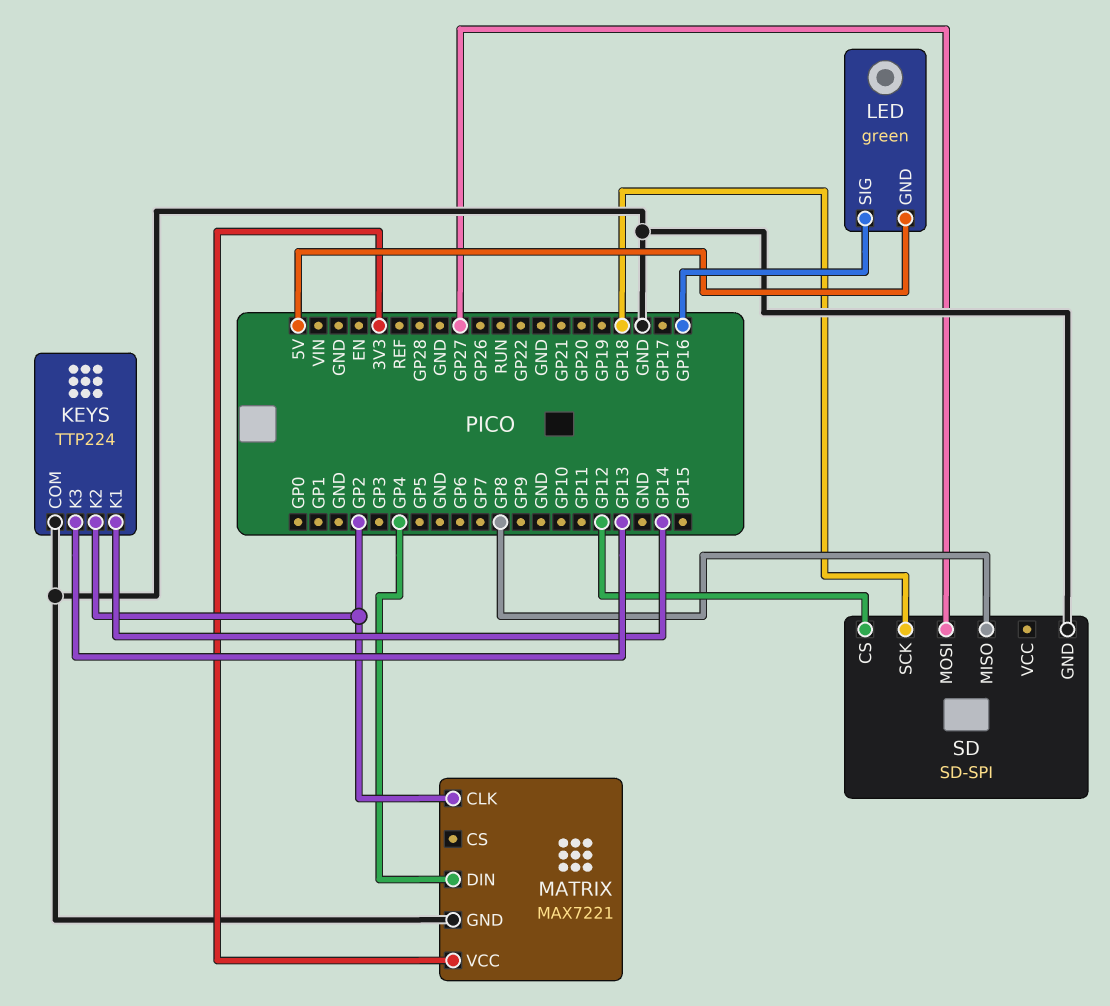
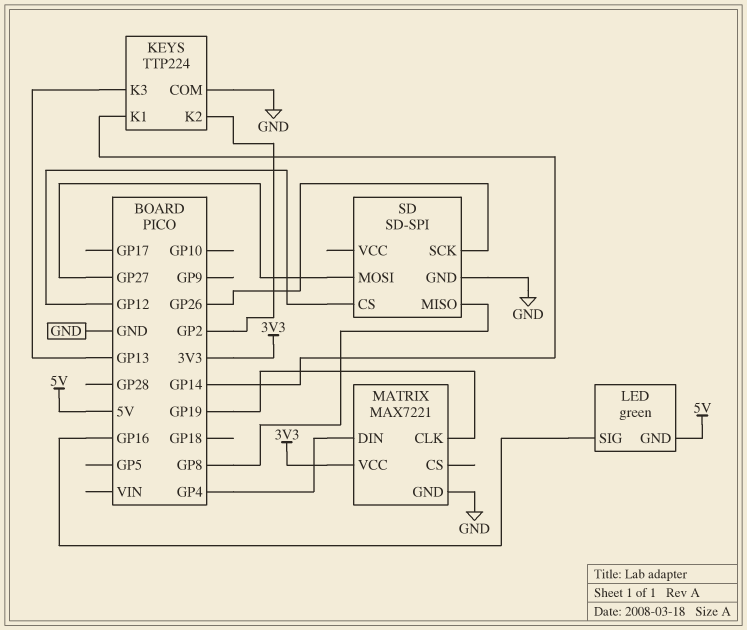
MATRIX pin CLK: GP2 -> GP19
SD pin SCK: GP18 -> GP26

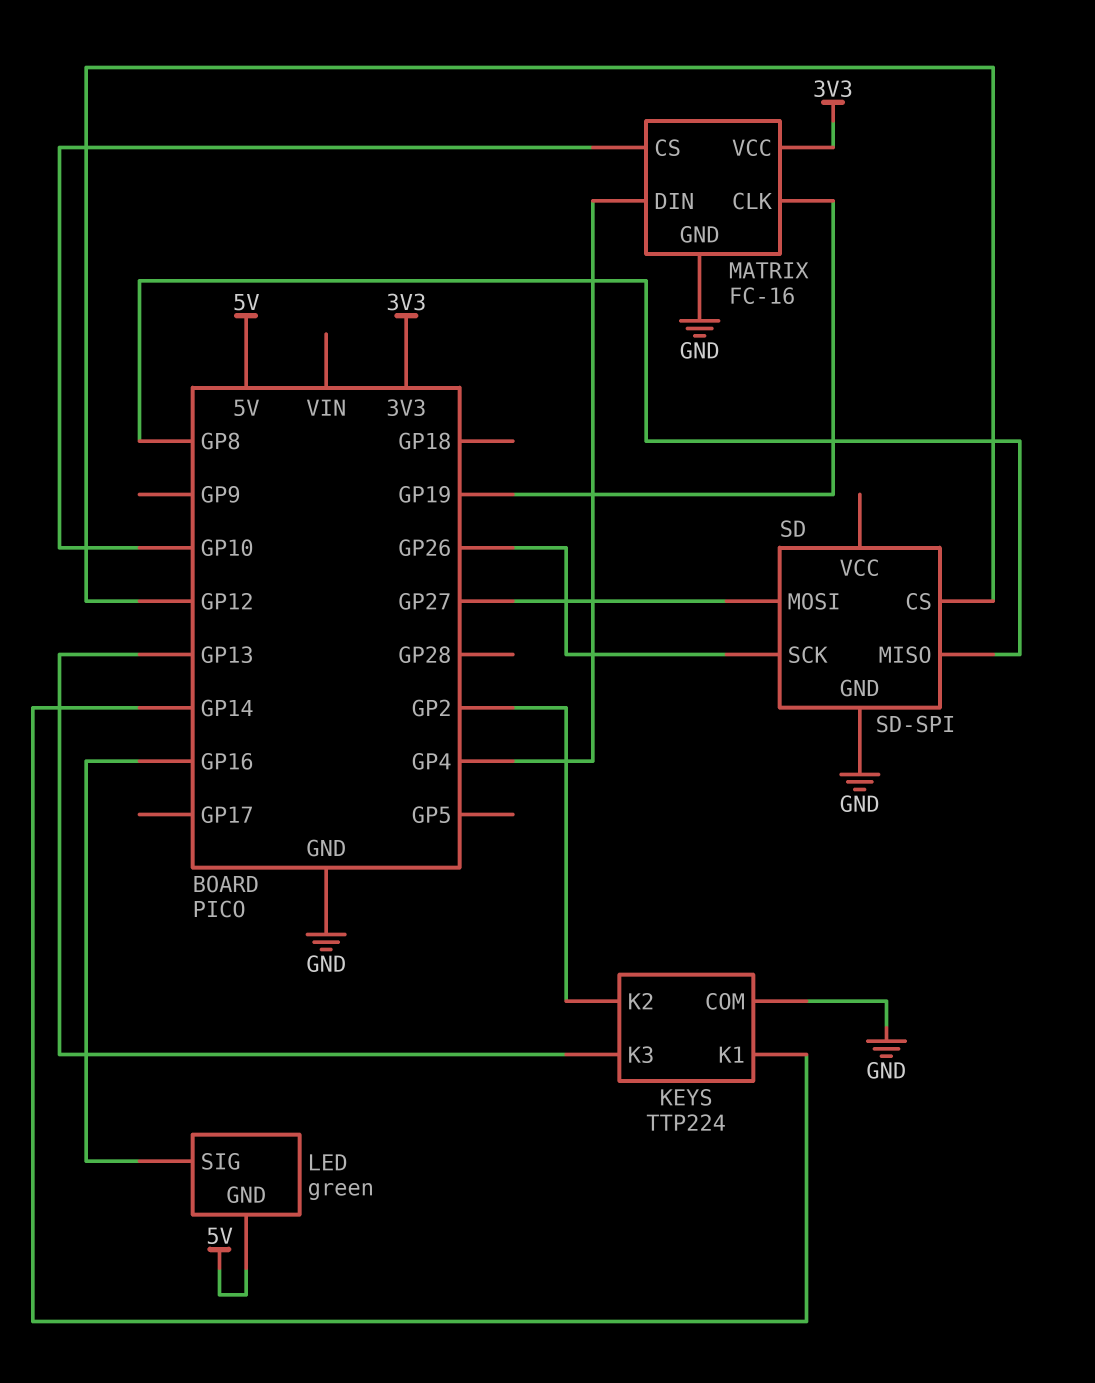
MATRIX: MAX7221 -> FC-16
MATRIX pin CS: none -> GP10

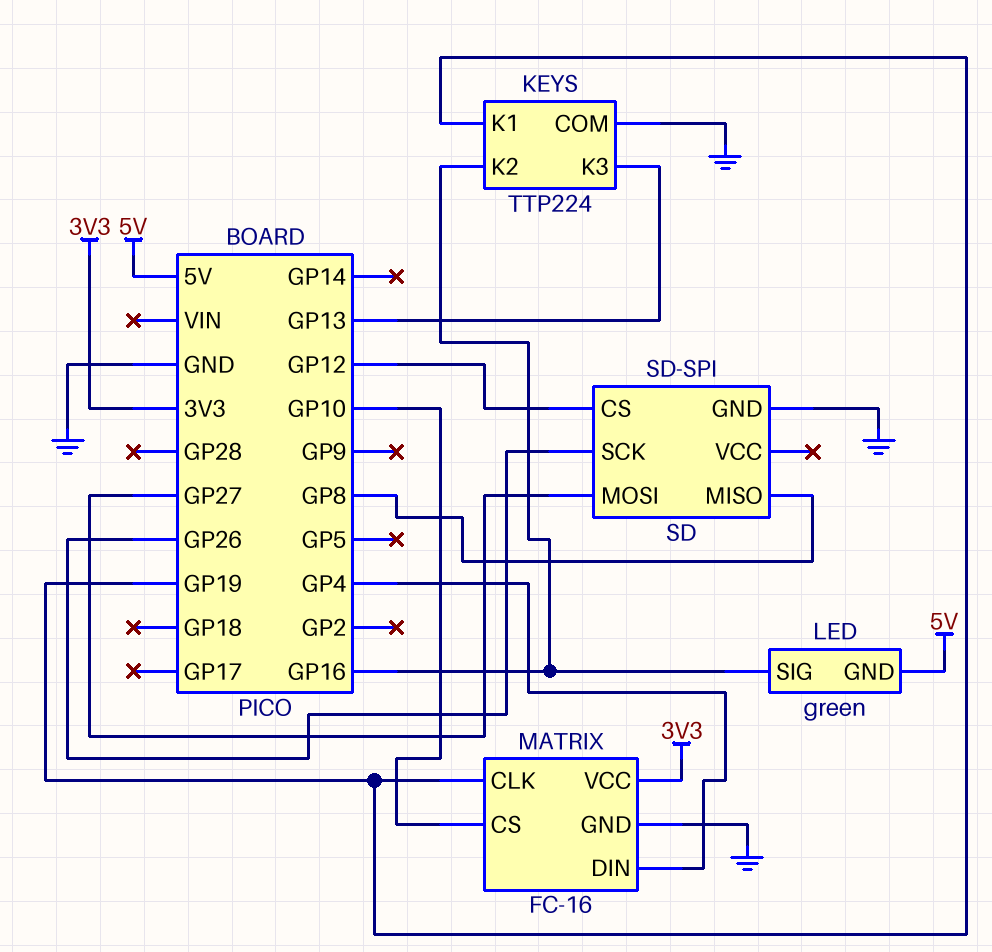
KEYS pin K1: GP14 -> GP19
KEYS pin K2: GP2 -> GP16

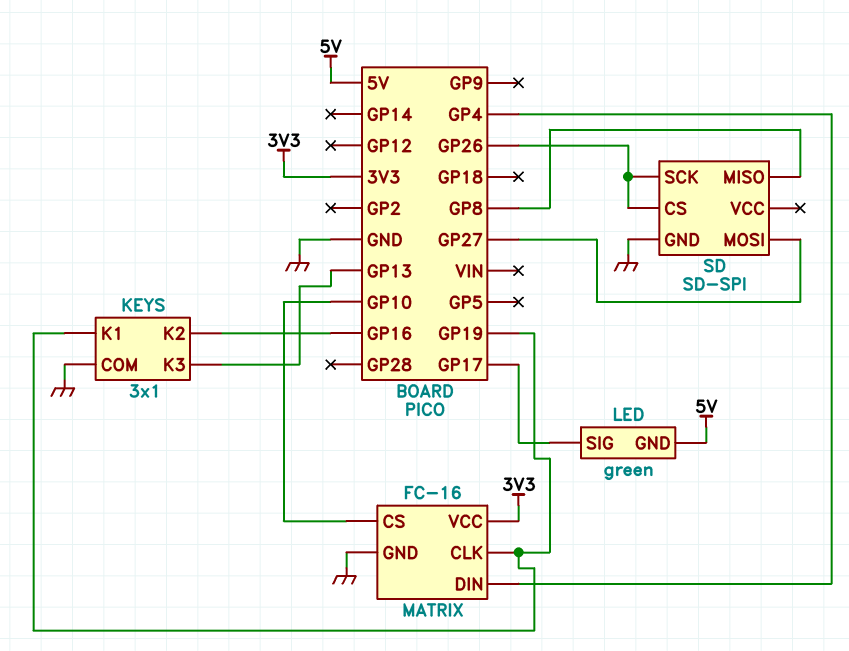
KEYS: TTP224 -> 3x1
LED pin SIG: GP16 -> GP17
SD pin CS: GP12 -> GP26

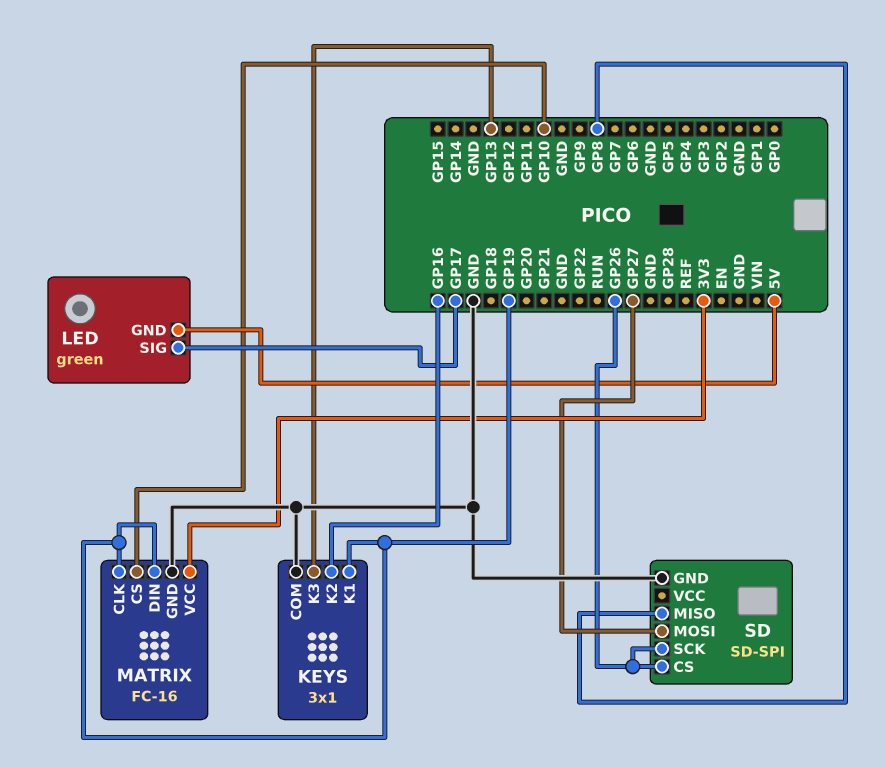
MATRIX pin DIN: GP4 -> GP19

